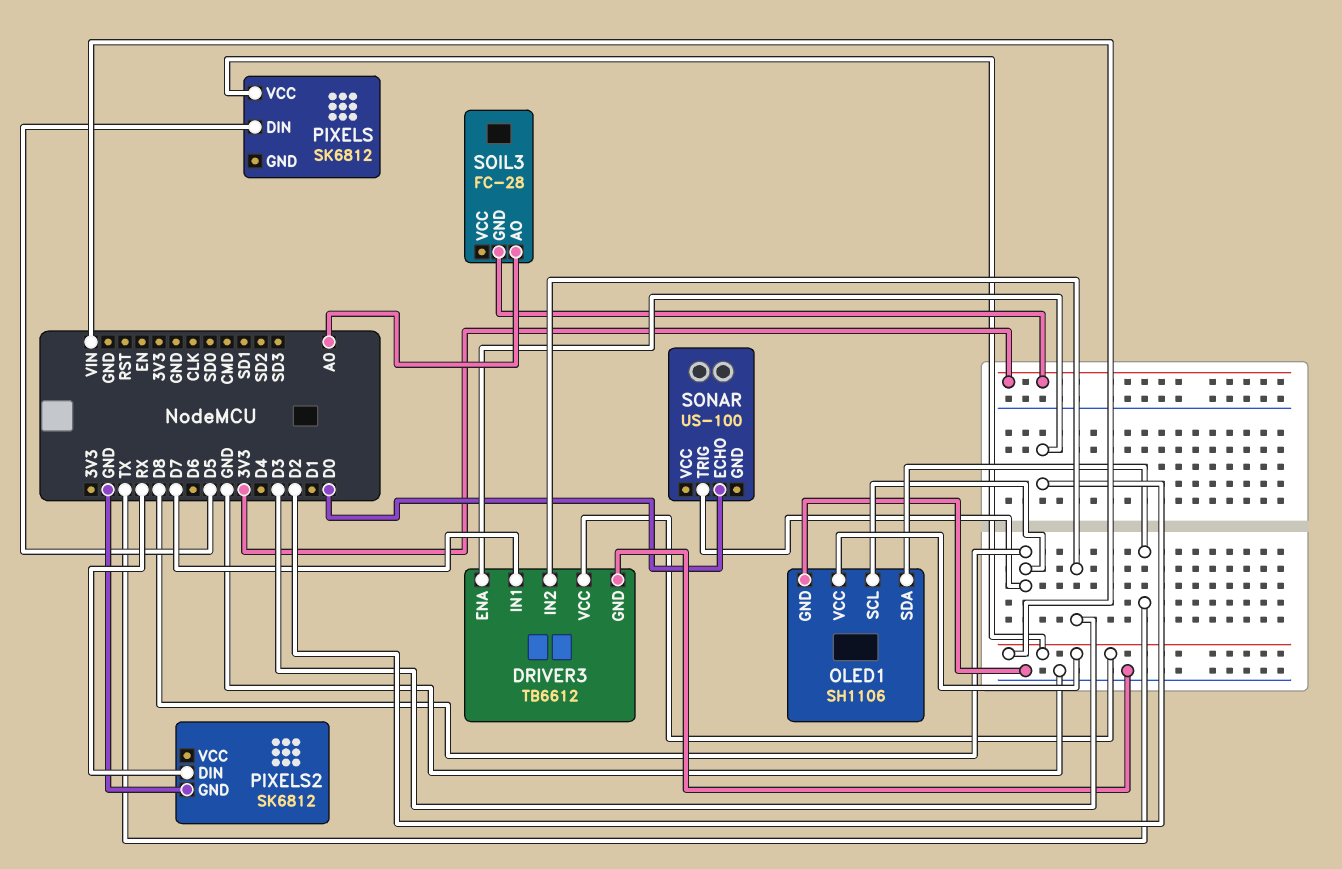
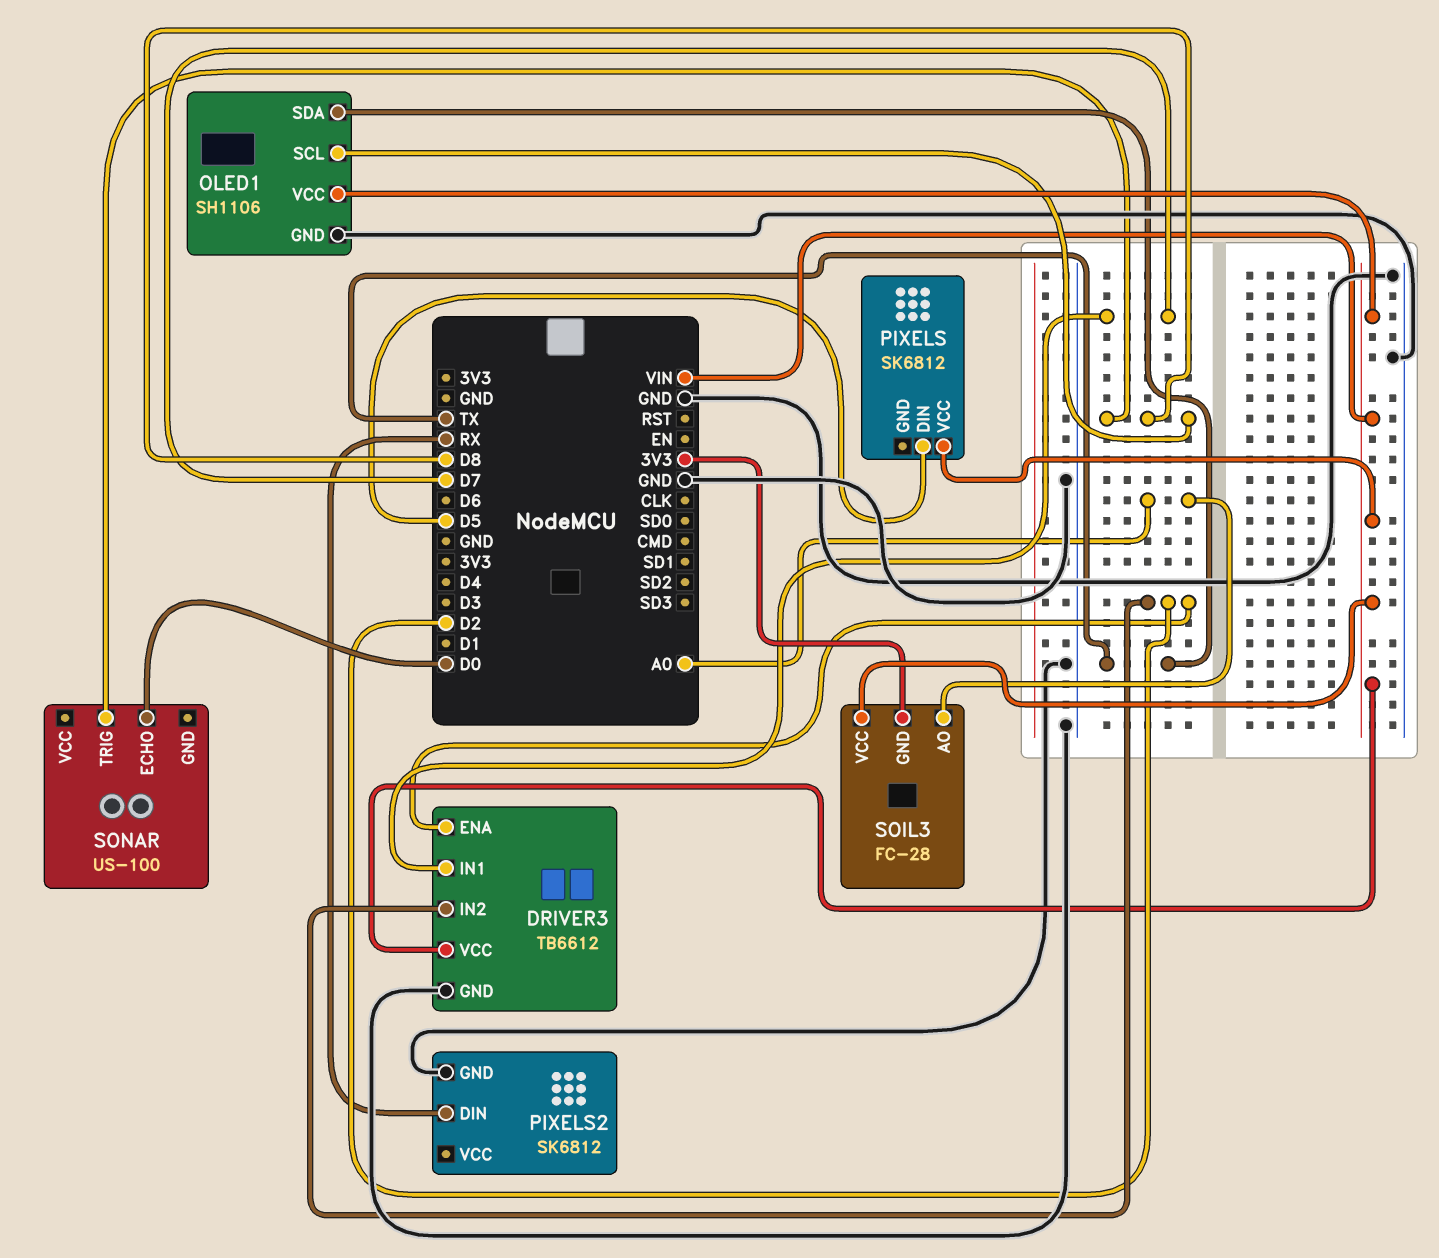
DRIVER3 pin IN2: D3 -> D2
SOIL3 pin VCC: none -> VIN

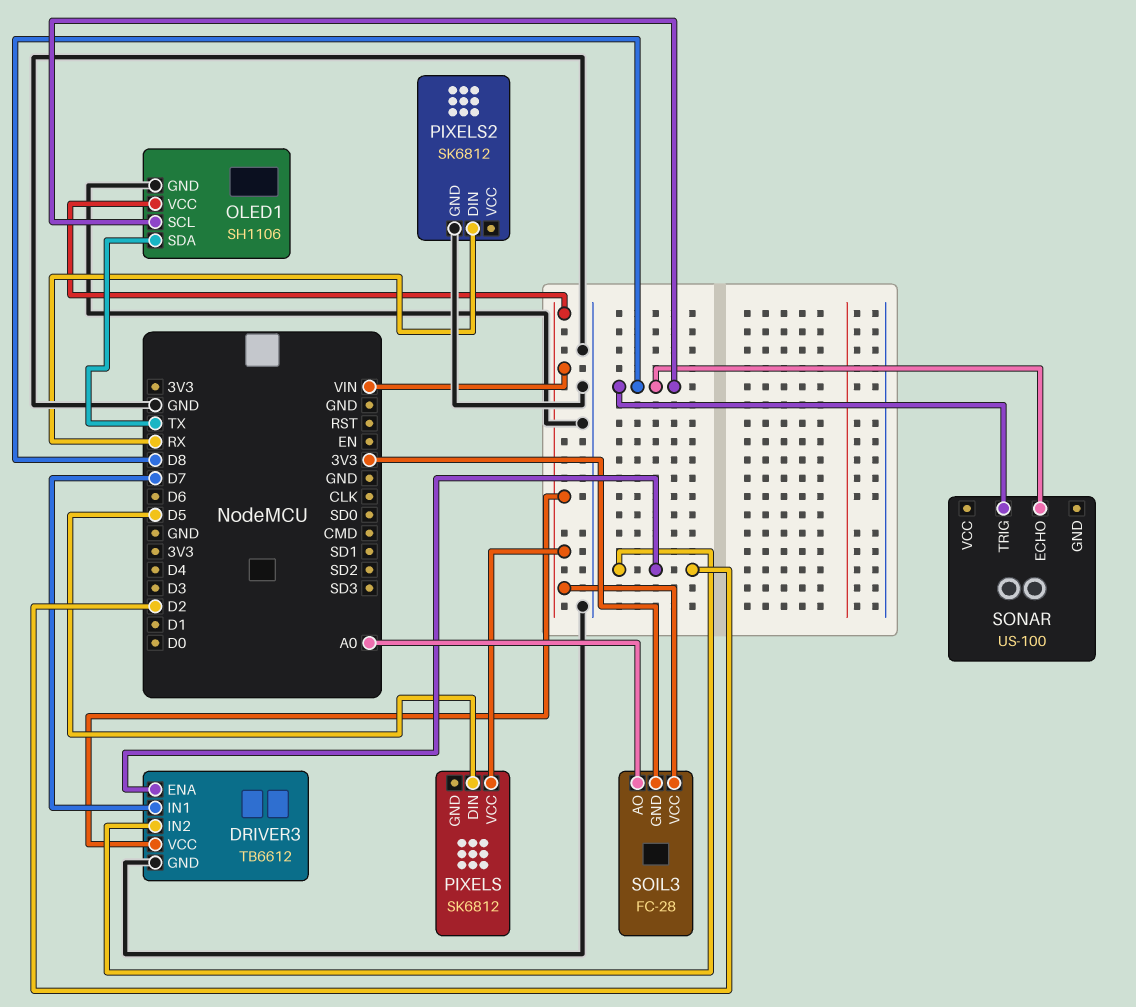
SONAR pin ECHO: D0 -> D8

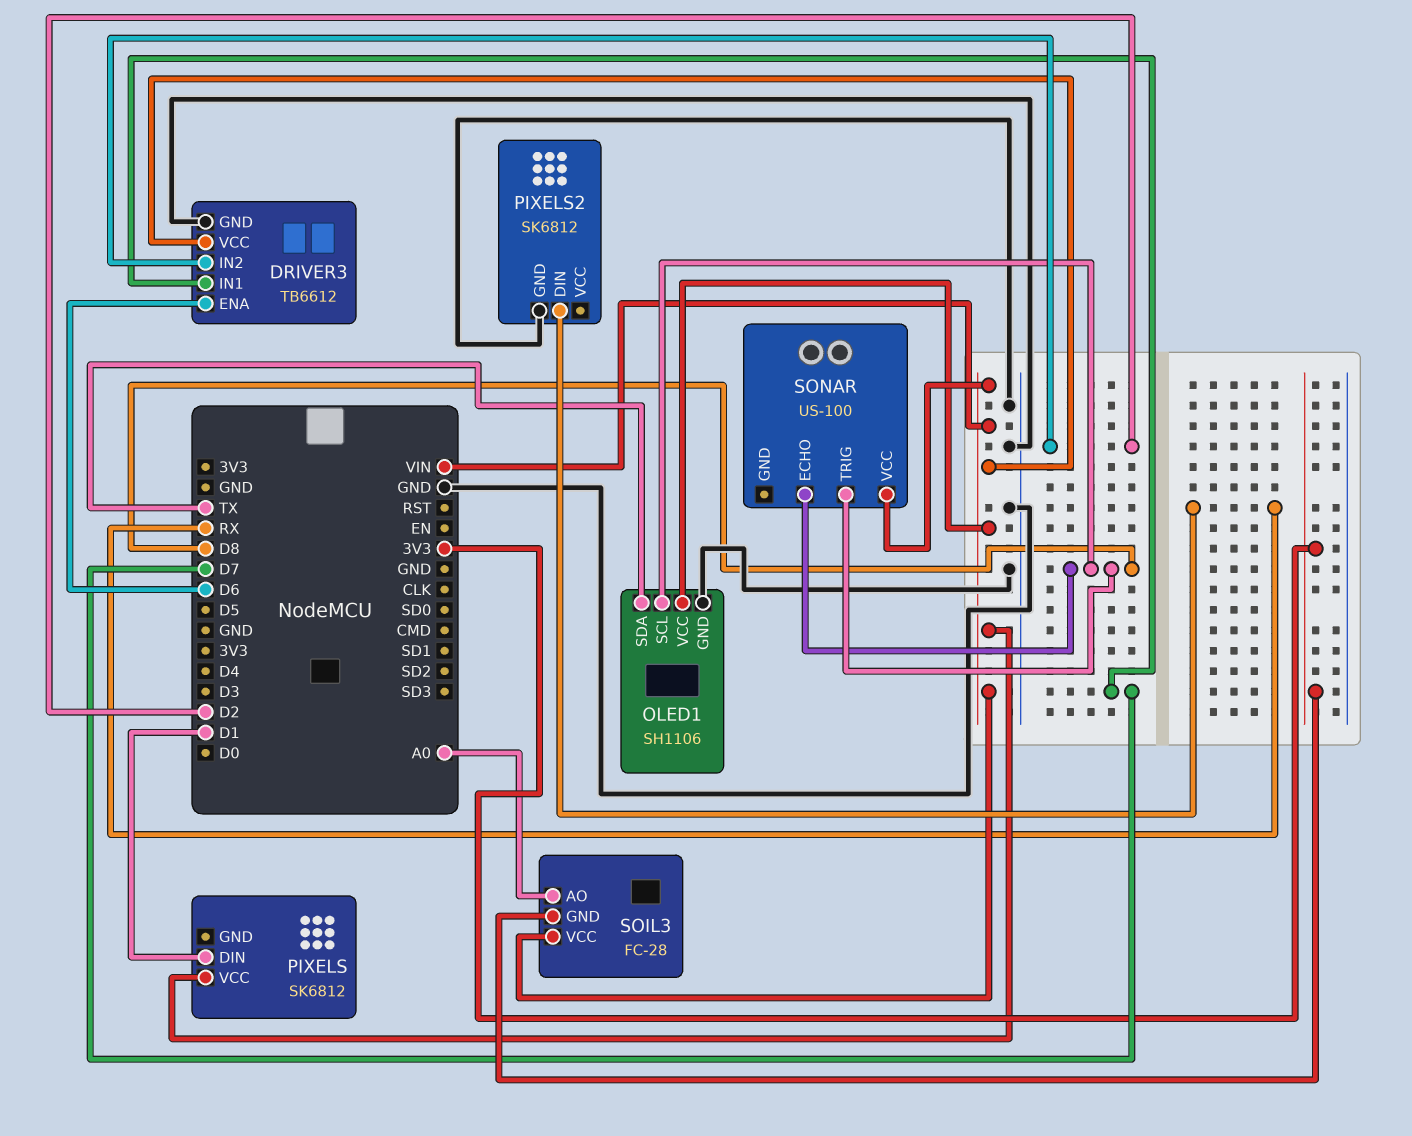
DRIVER3 pin ENA: D2 -> D6
PIXELS pin DIN: D5 -> D1
SONAR pin VCC: none -> VIN

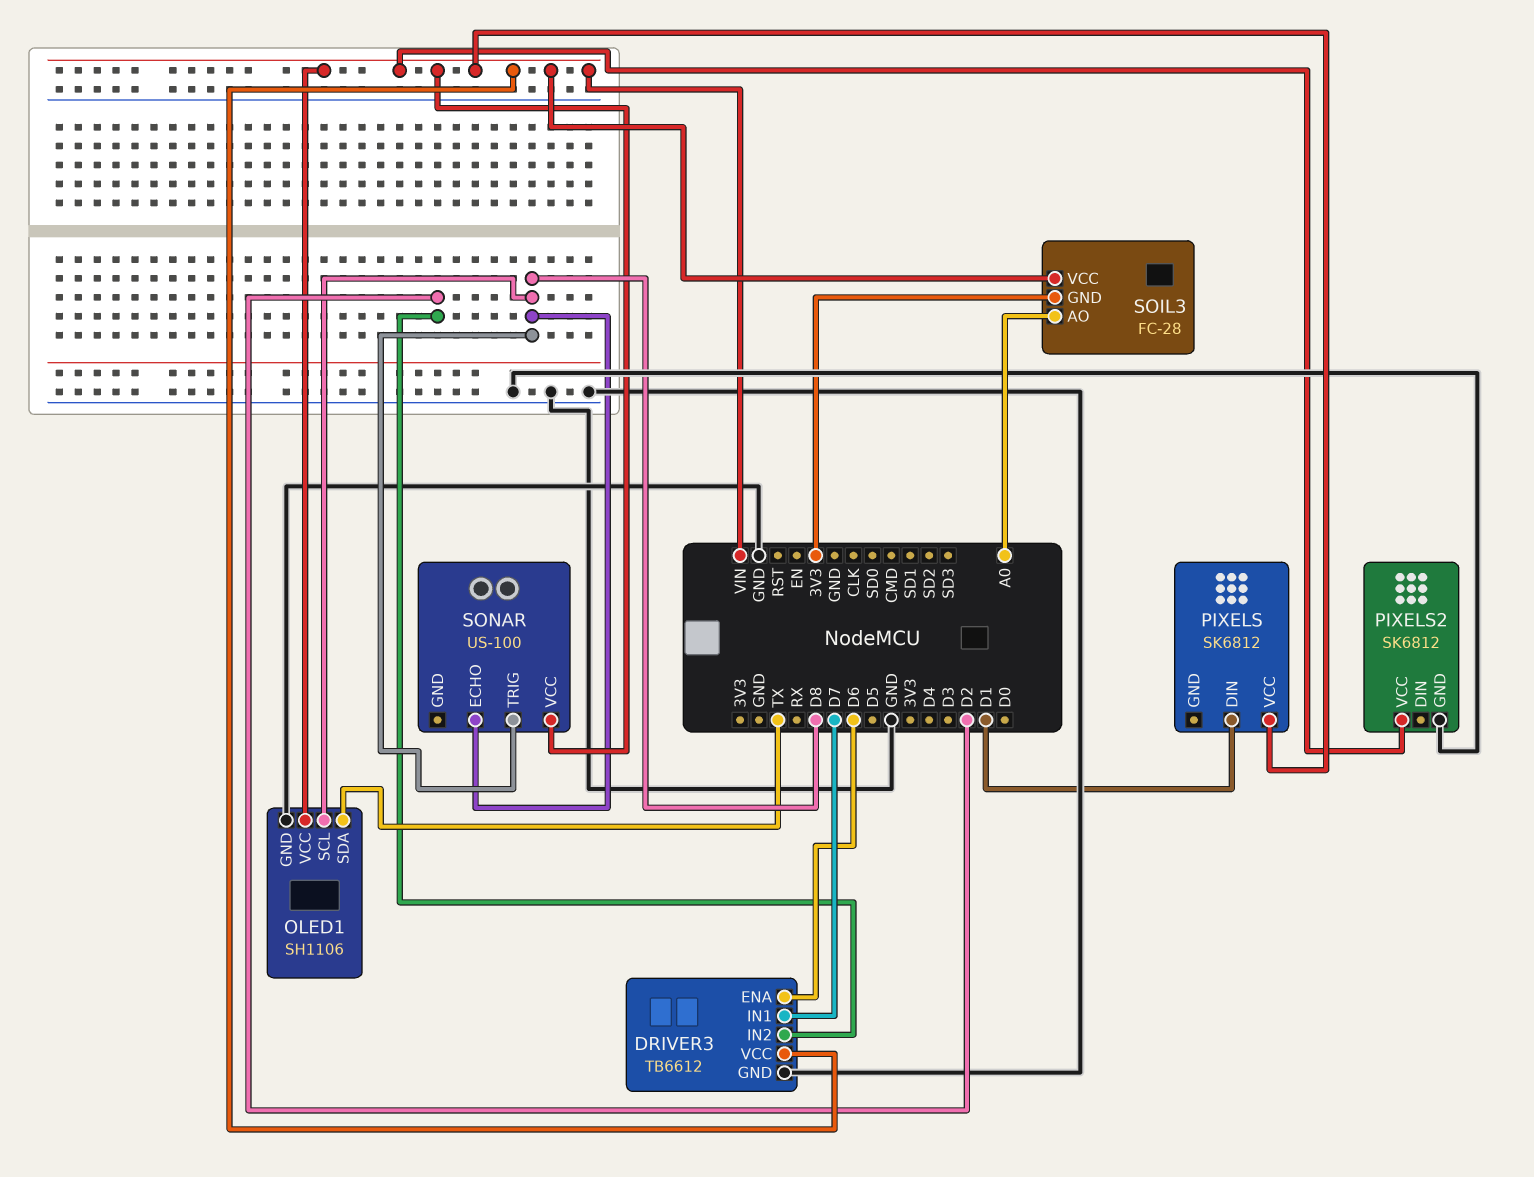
PIXELS2 pin DIN: RX -> none
PIXELS2 pin VCC: none -> VIN

